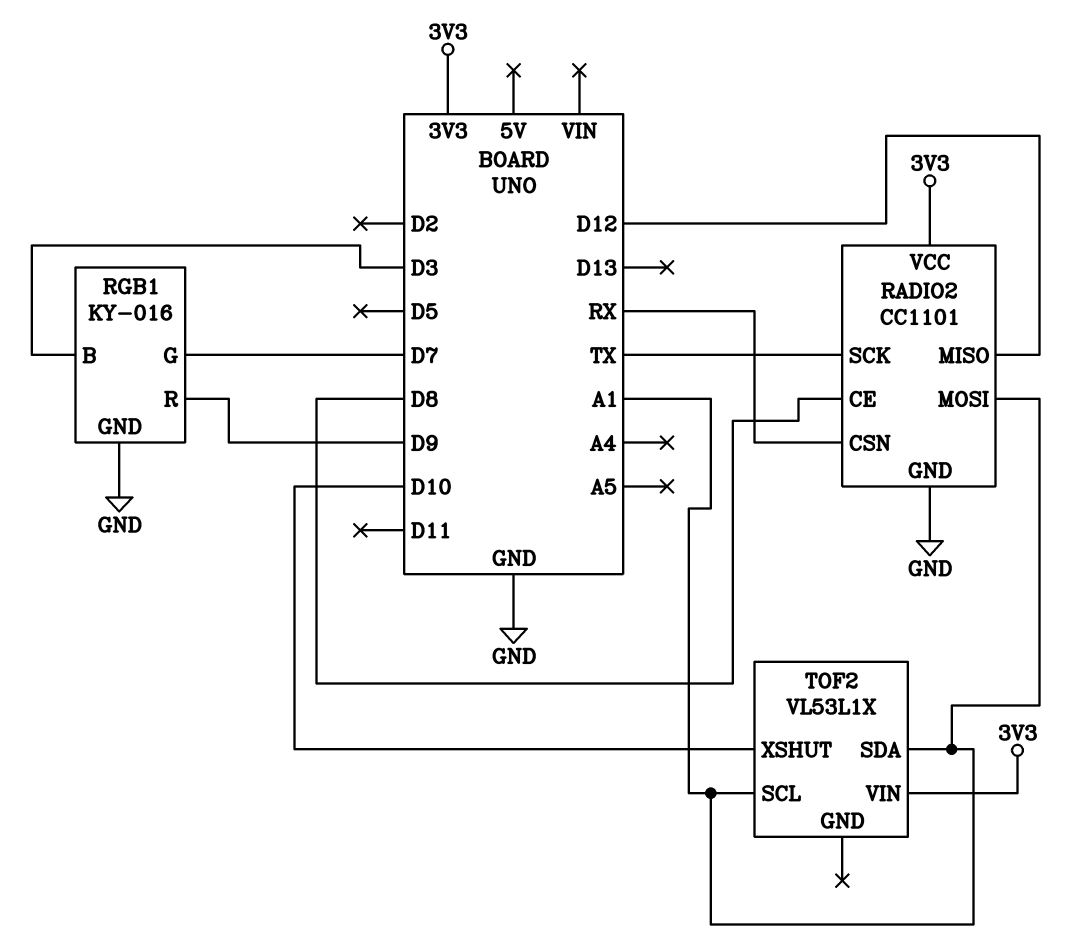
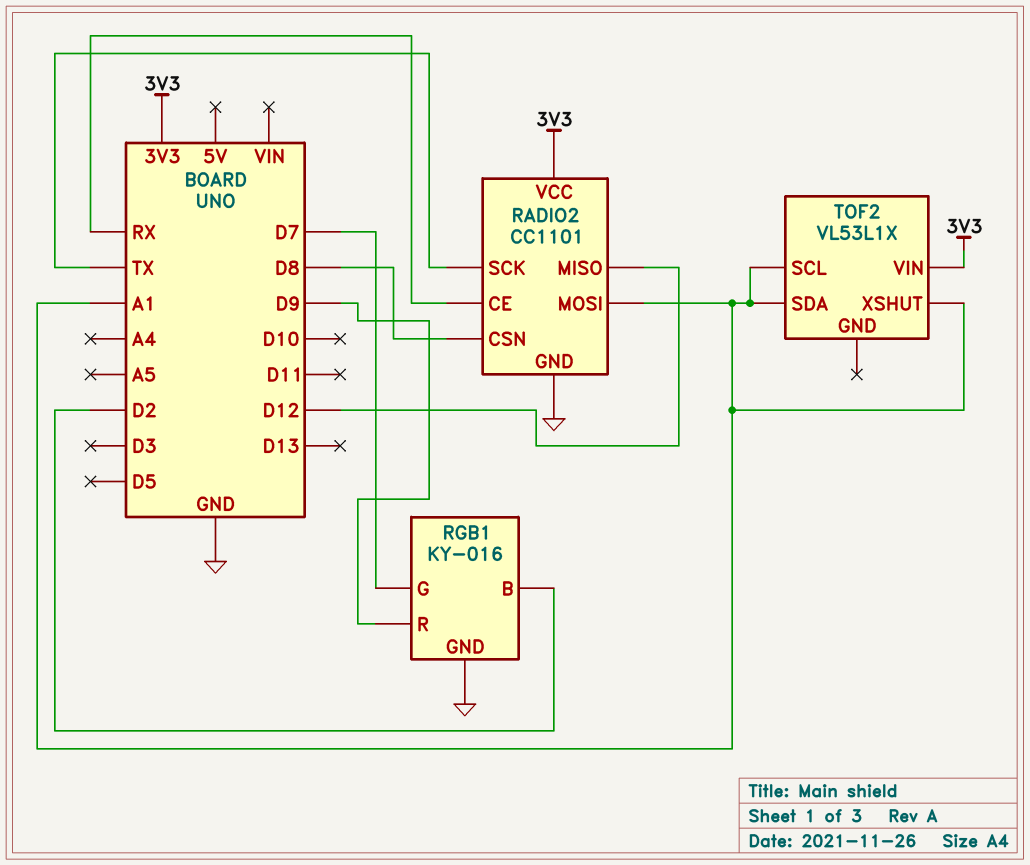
RADIO2 pin CE: D8 -> RX
RADIO2 pin CSN: RX -> D8
RGB1 pin B: D3 -> D2
TOF2 pin XSHUT: D10 -> A1

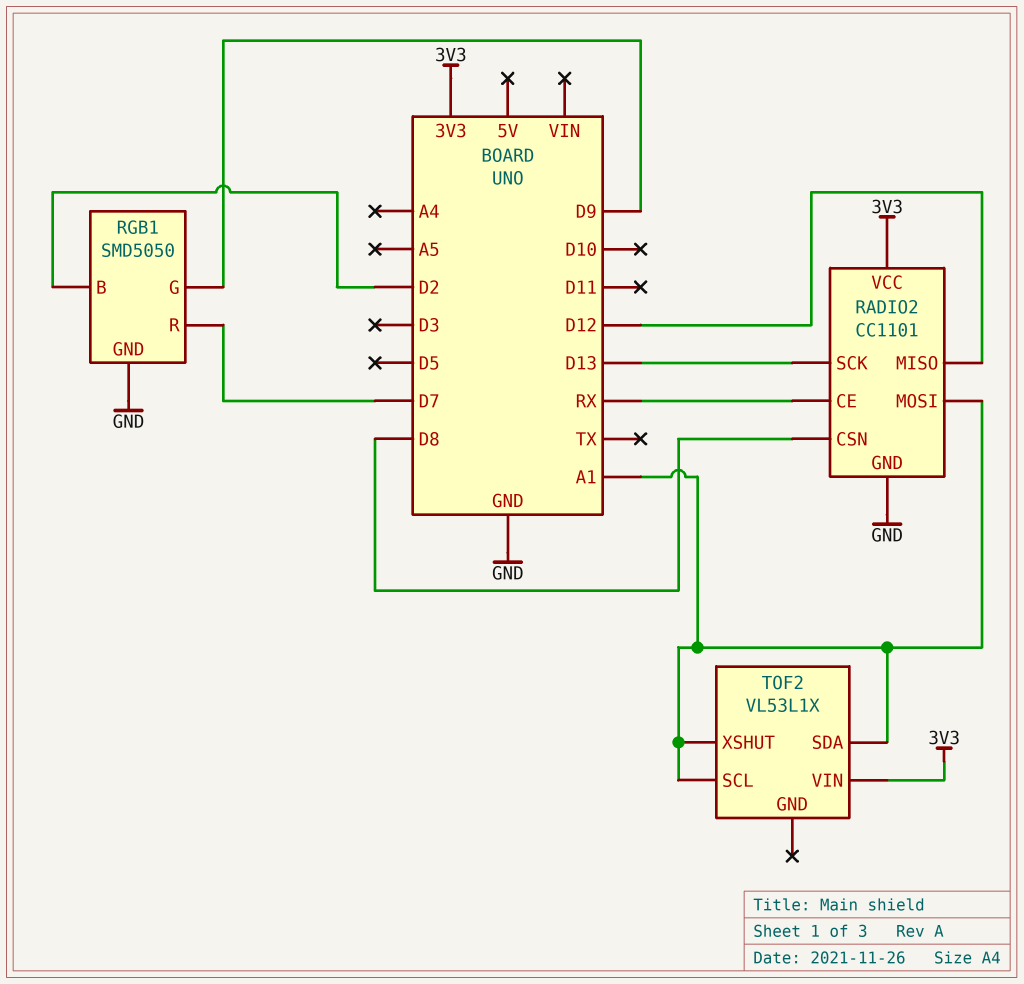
RADIO2 pin SCK: TX -> D13
RGB1: KY-016 -> SMD5050
RGB1 pin G: D7 -> D9
RGB1 pin R: D9 -> D7

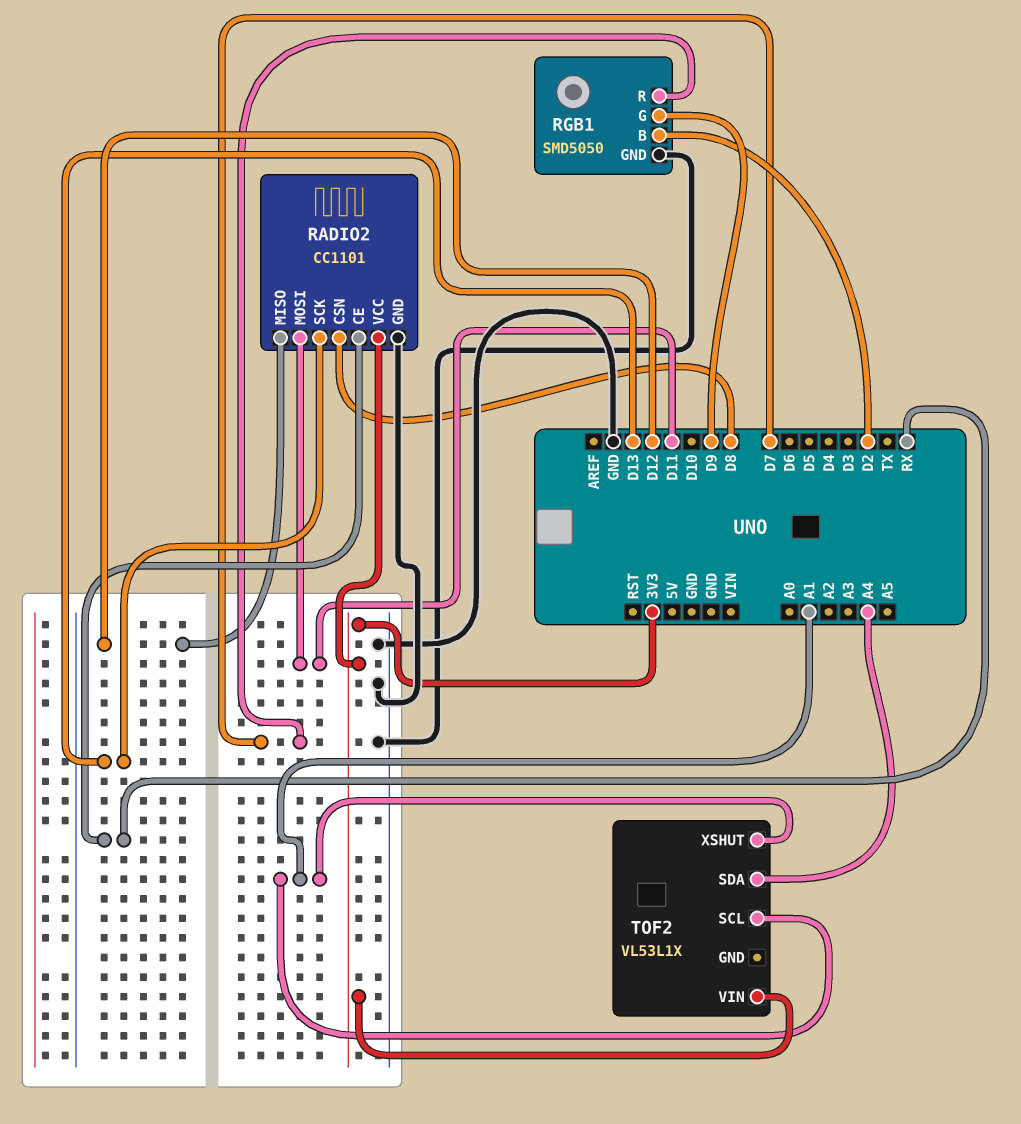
RADIO2 pin MOSI: A1 -> D11
TOF2 pin SDA: A1 -> A4

